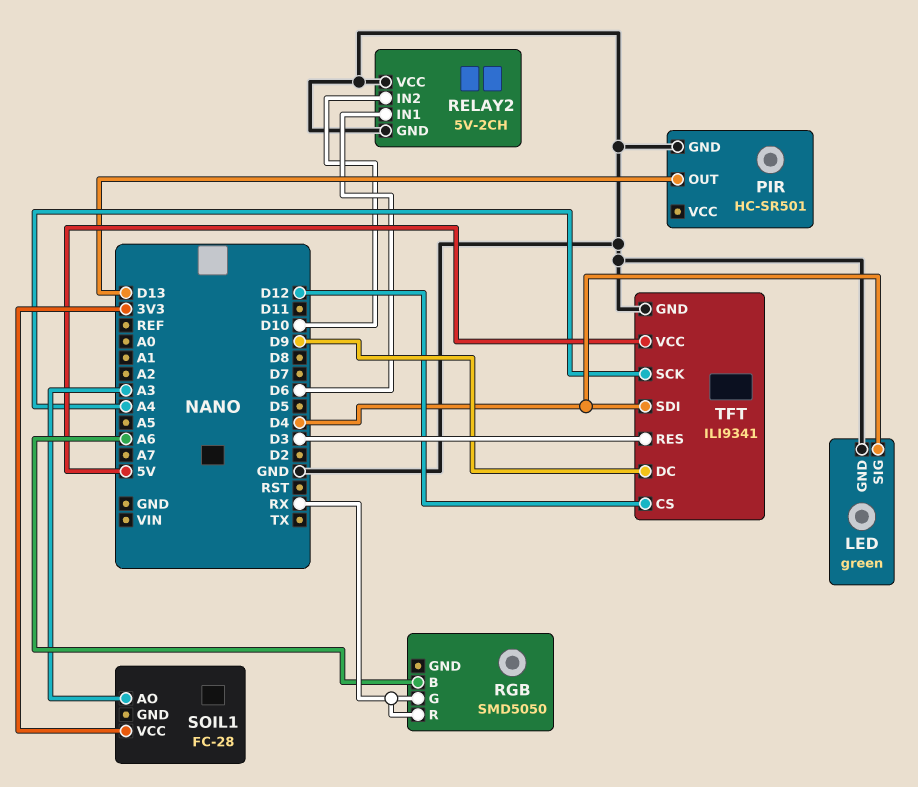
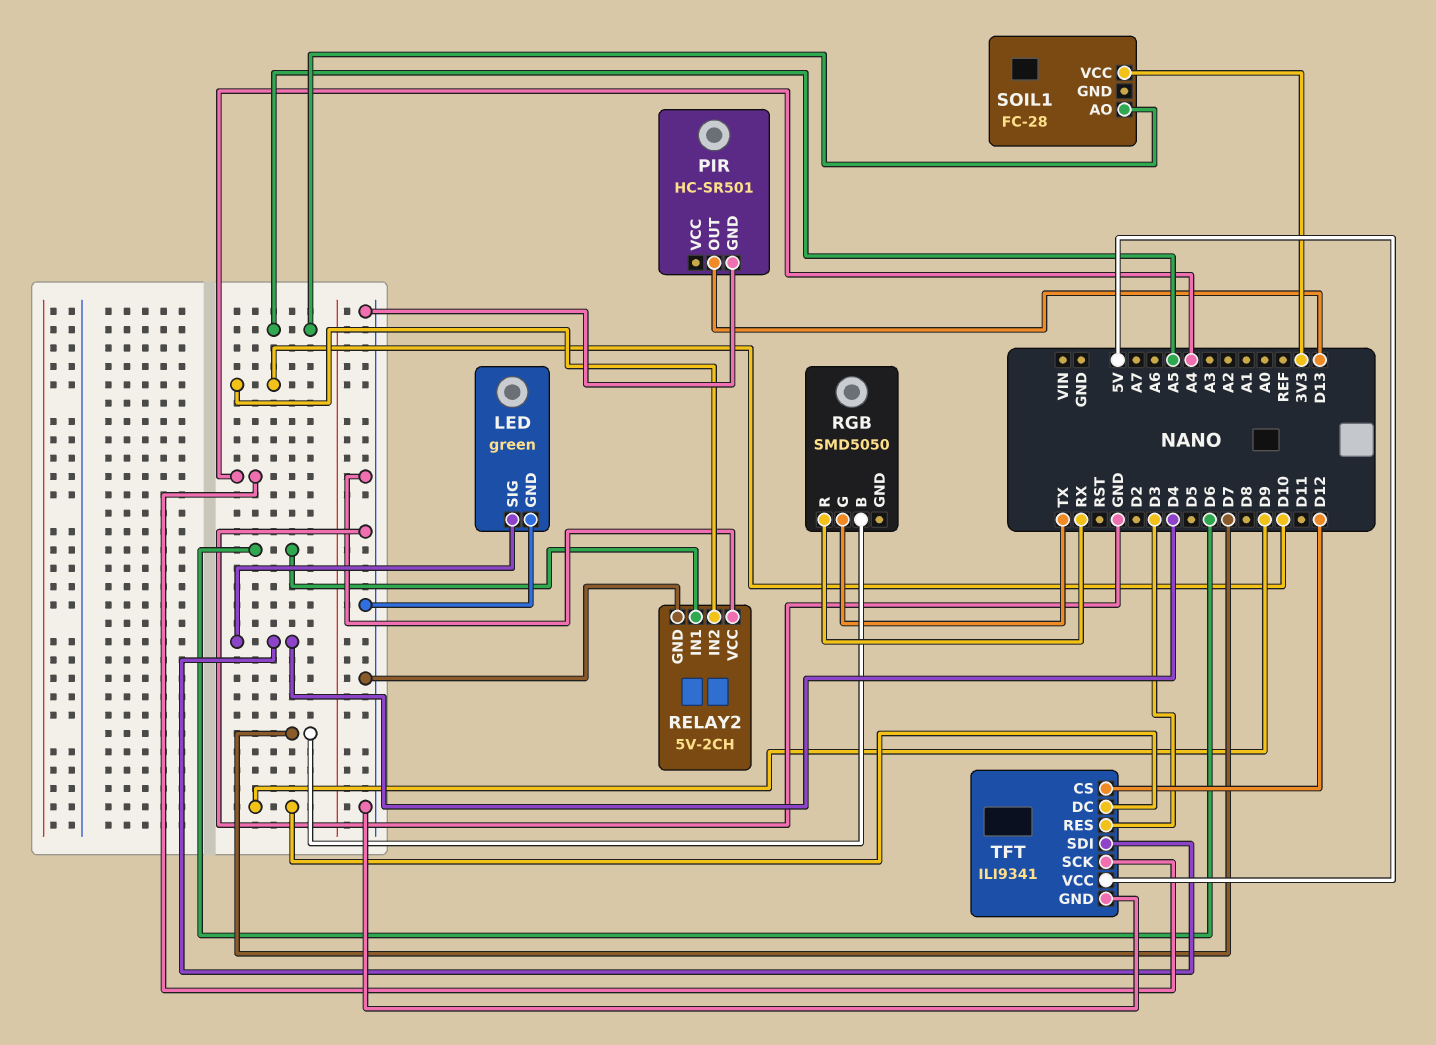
RGB pin B: A6 -> D7
RGB pin G: RX -> TX
SOIL1 pin AO: A3 -> A5

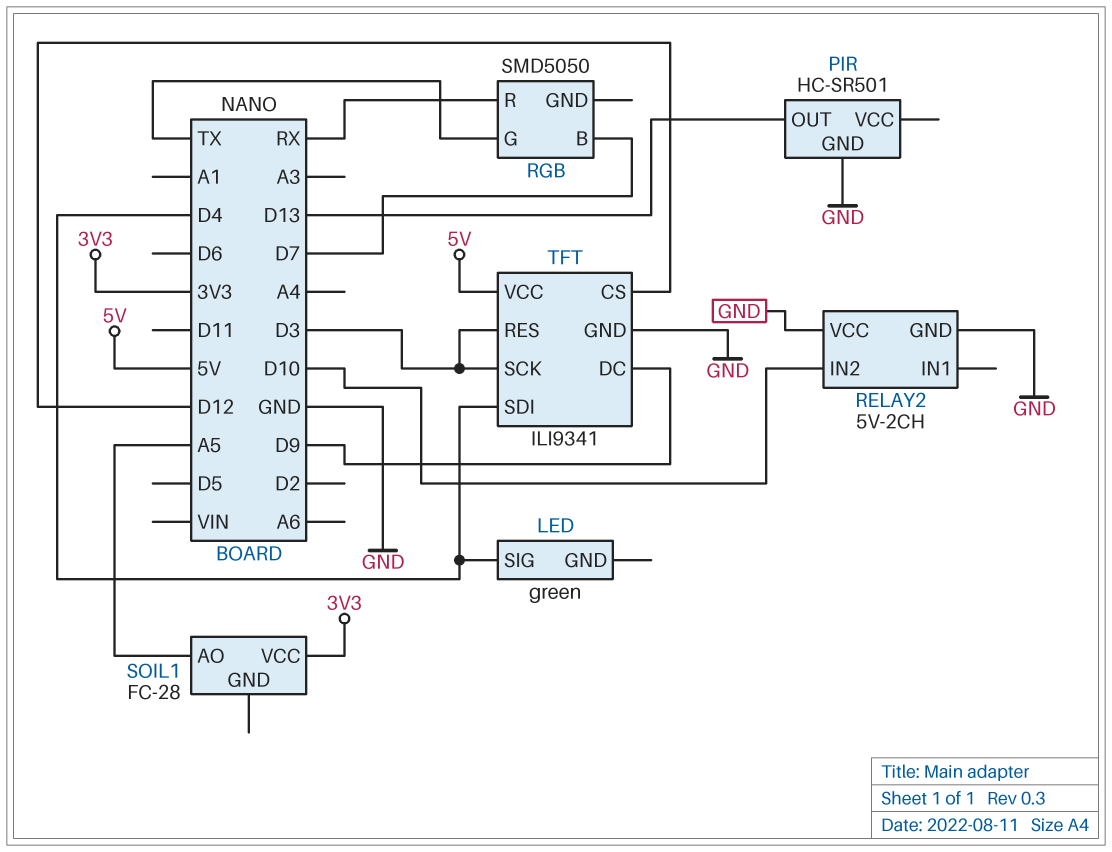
LED pin GND: GND -> none
RELAY2 pin IN1: D6 -> none
TFT pin SCK: A4 -> D3

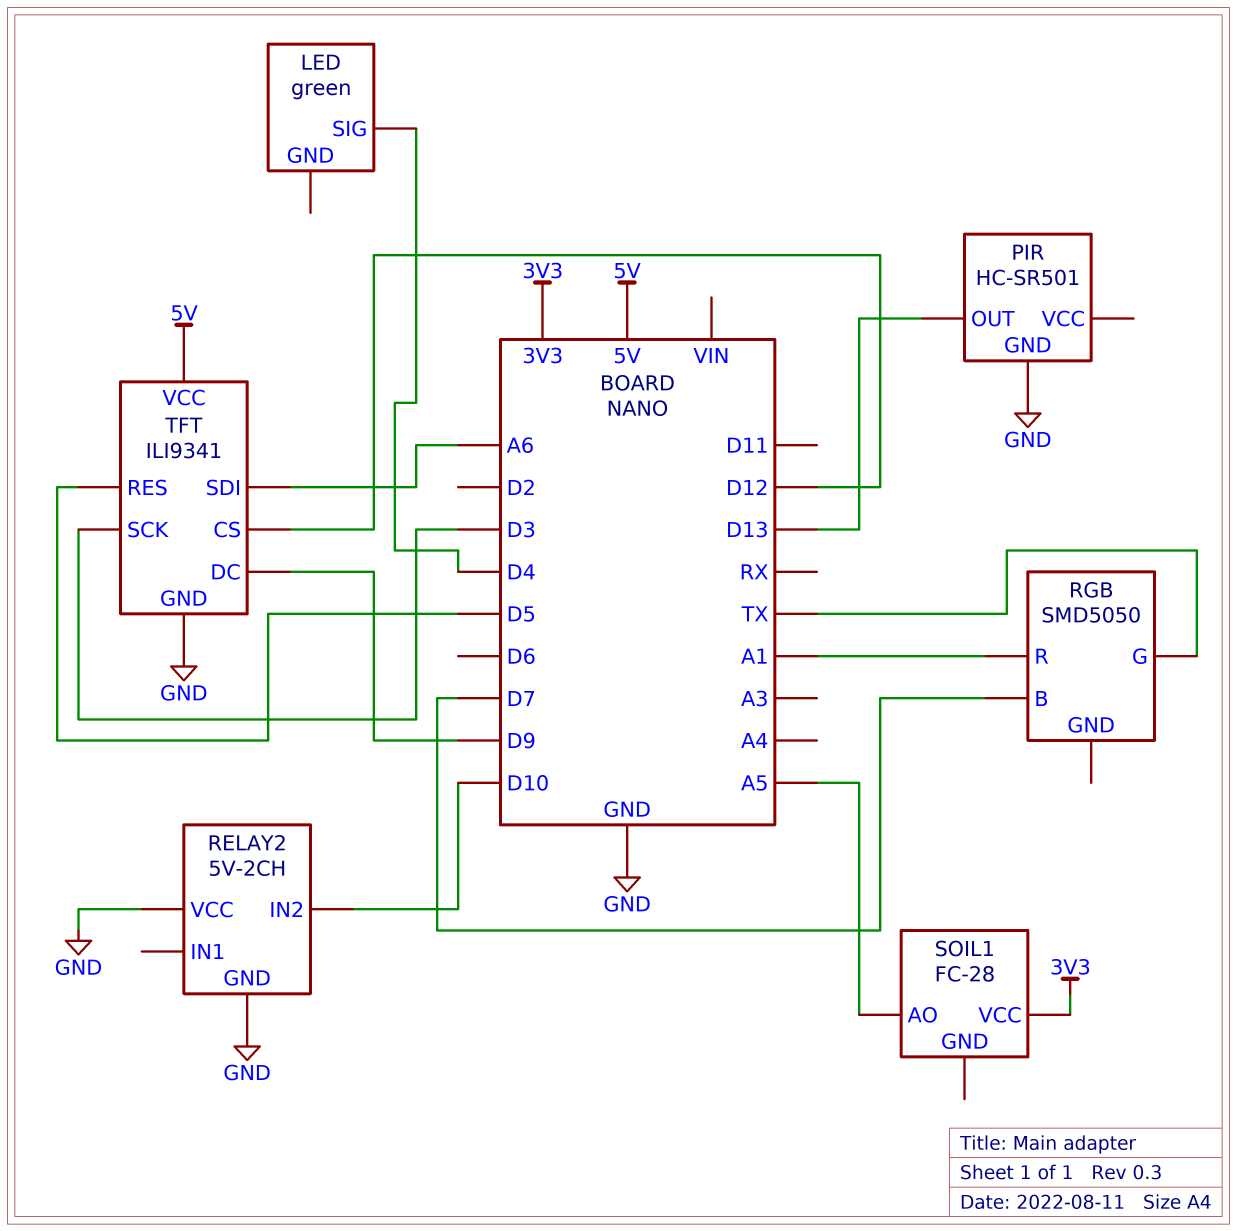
RGB pin R: RX -> A1
TFT pin RES: D3 -> D5
TFT pin SDI: D4 -> A6

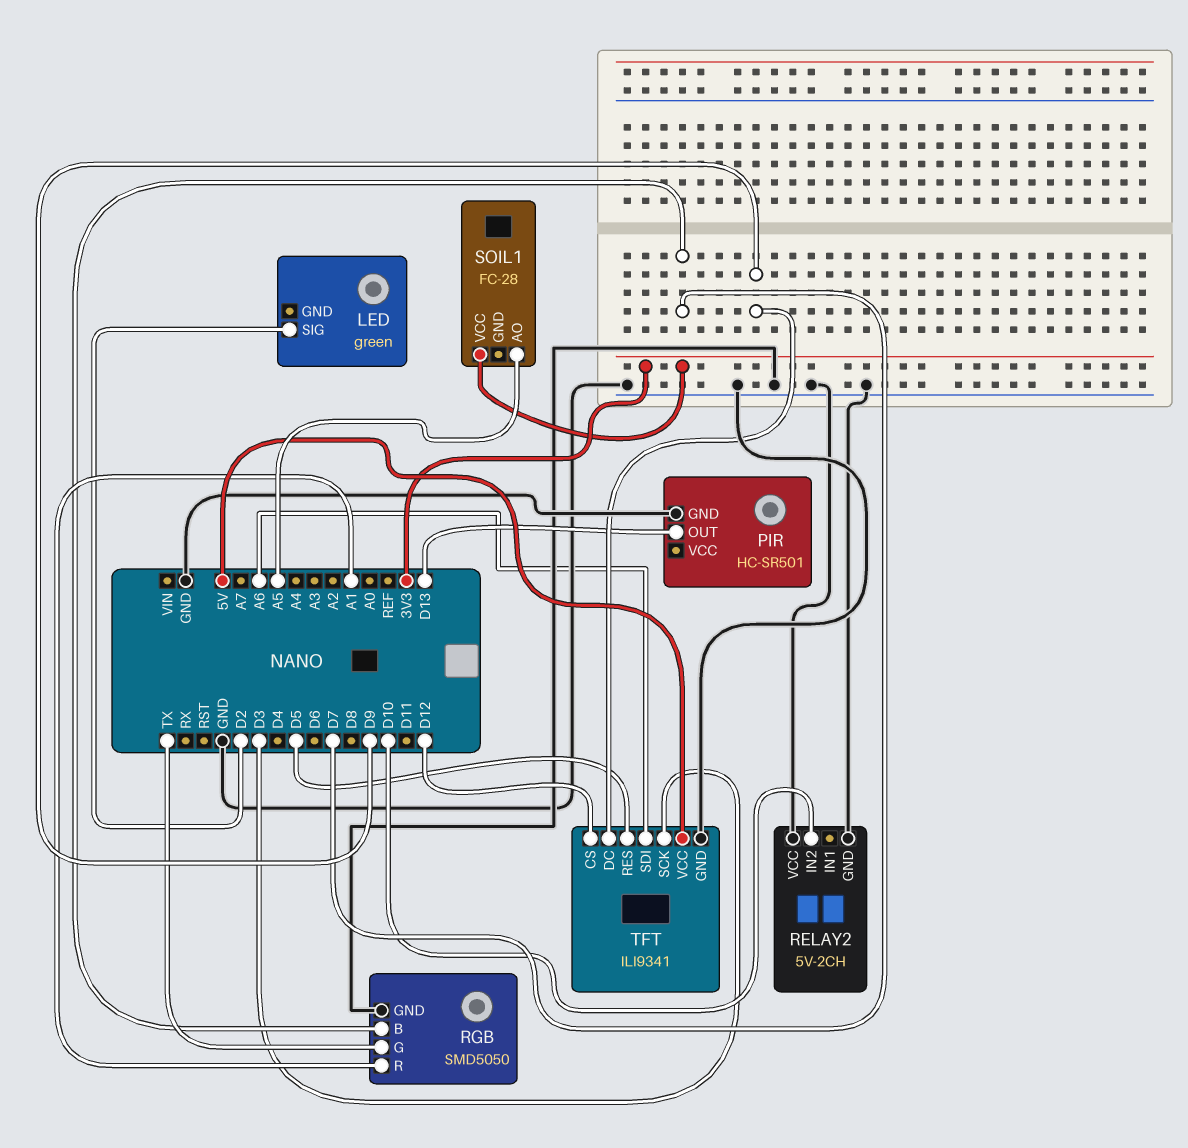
LED pin SIG: D4 -> D2
RGB pin GND: none -> GND

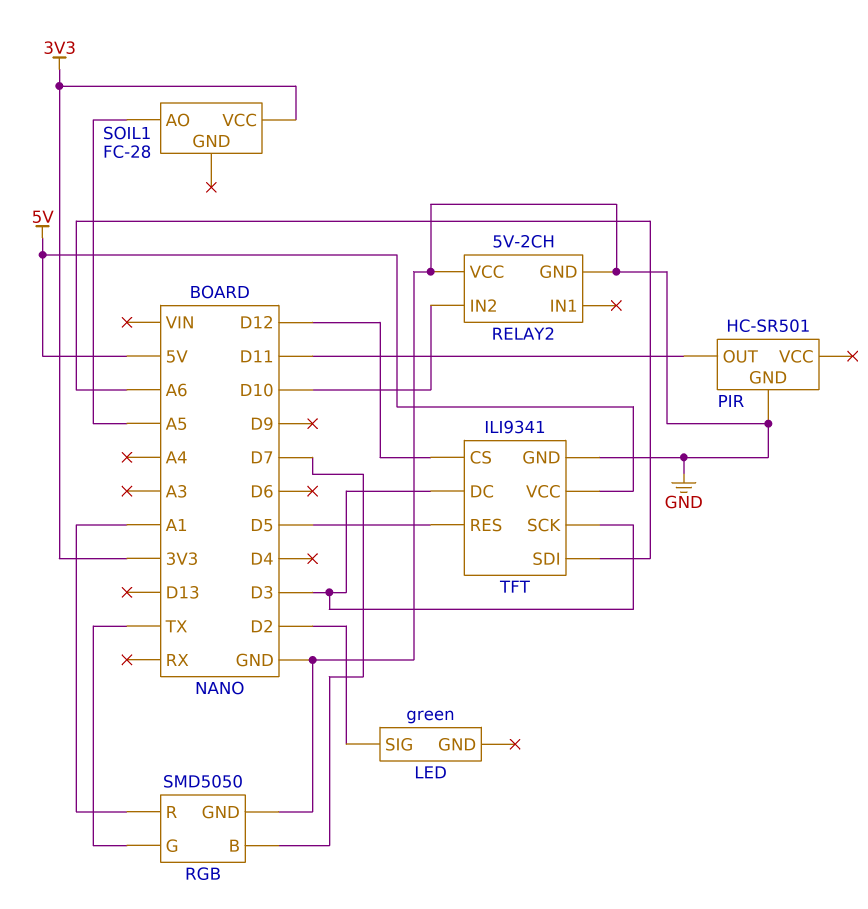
PIR pin OUT: D13 -> D11
TFT pin DC: D9 -> D3

